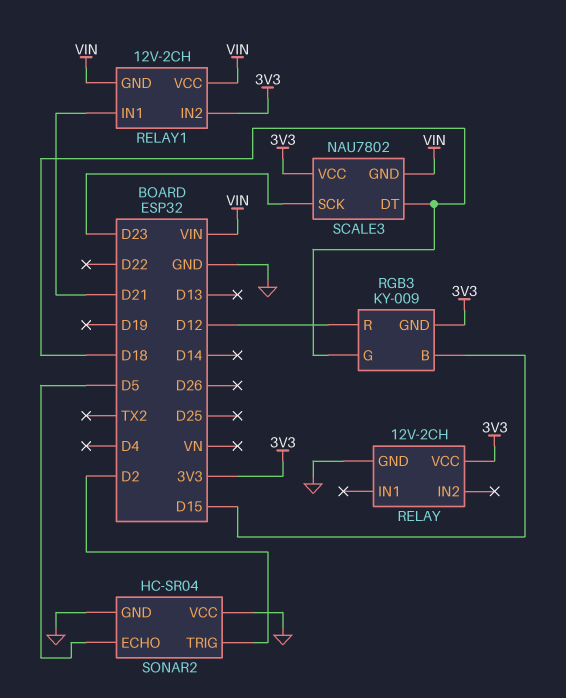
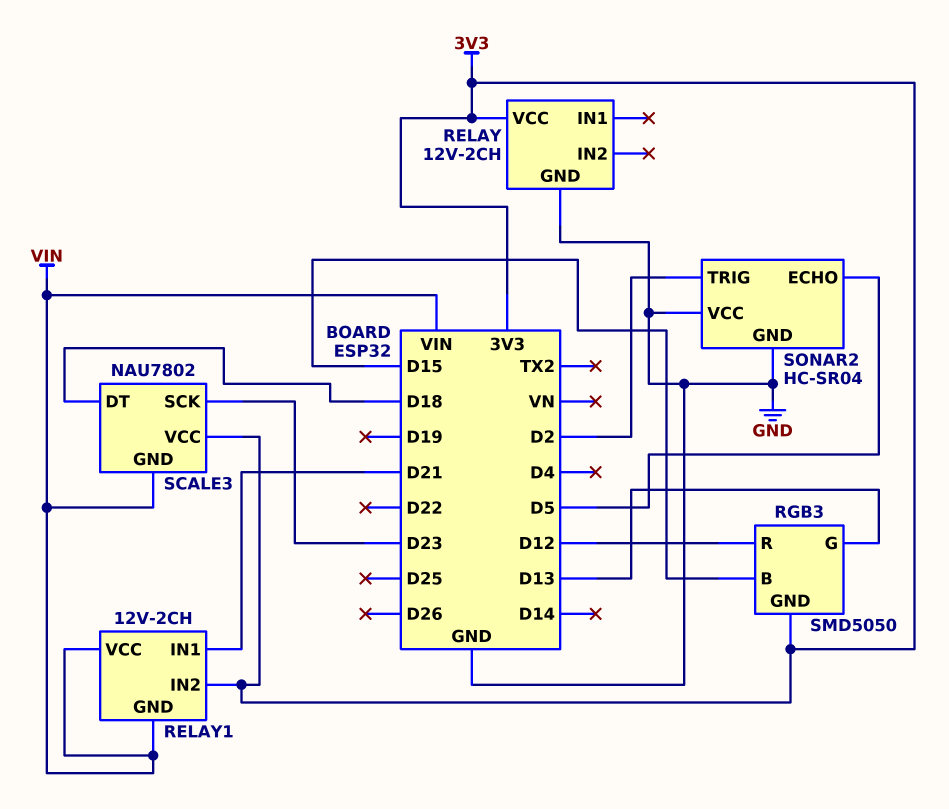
RGB3: KY-009 -> SMD5050
RGB3 pin G: D18 -> D13

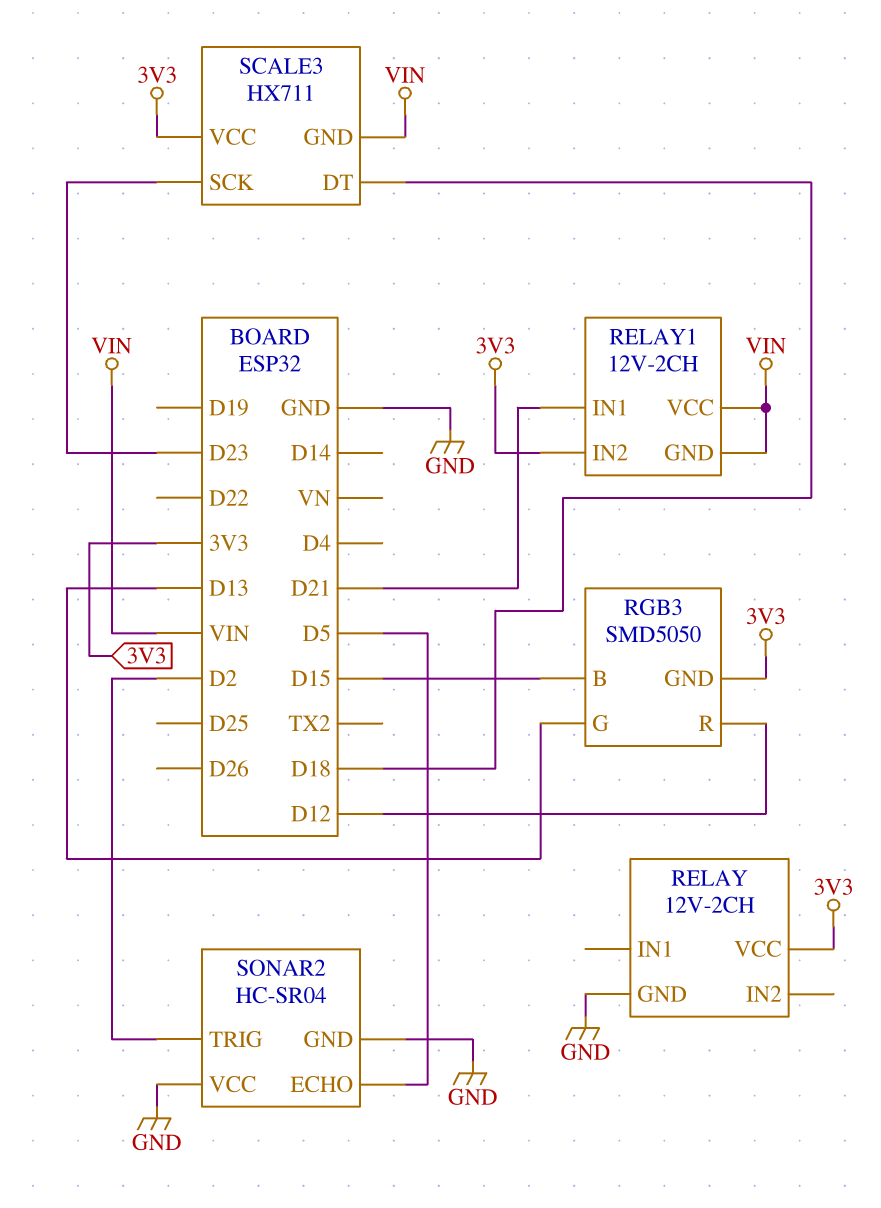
SCALE3: NAU7802 -> HX711

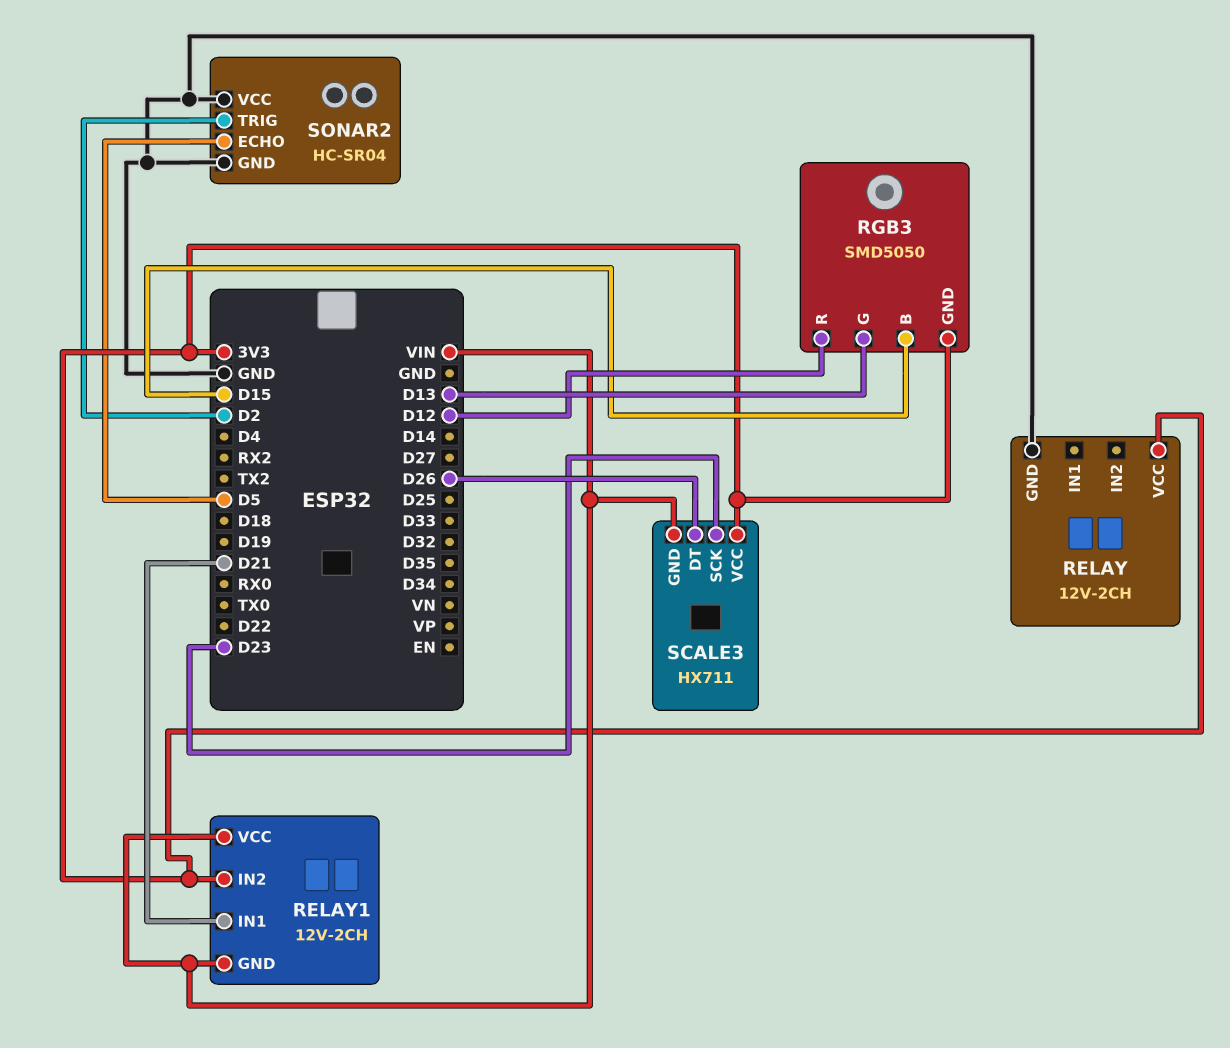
SCALE3 pin DT: D18 -> D26

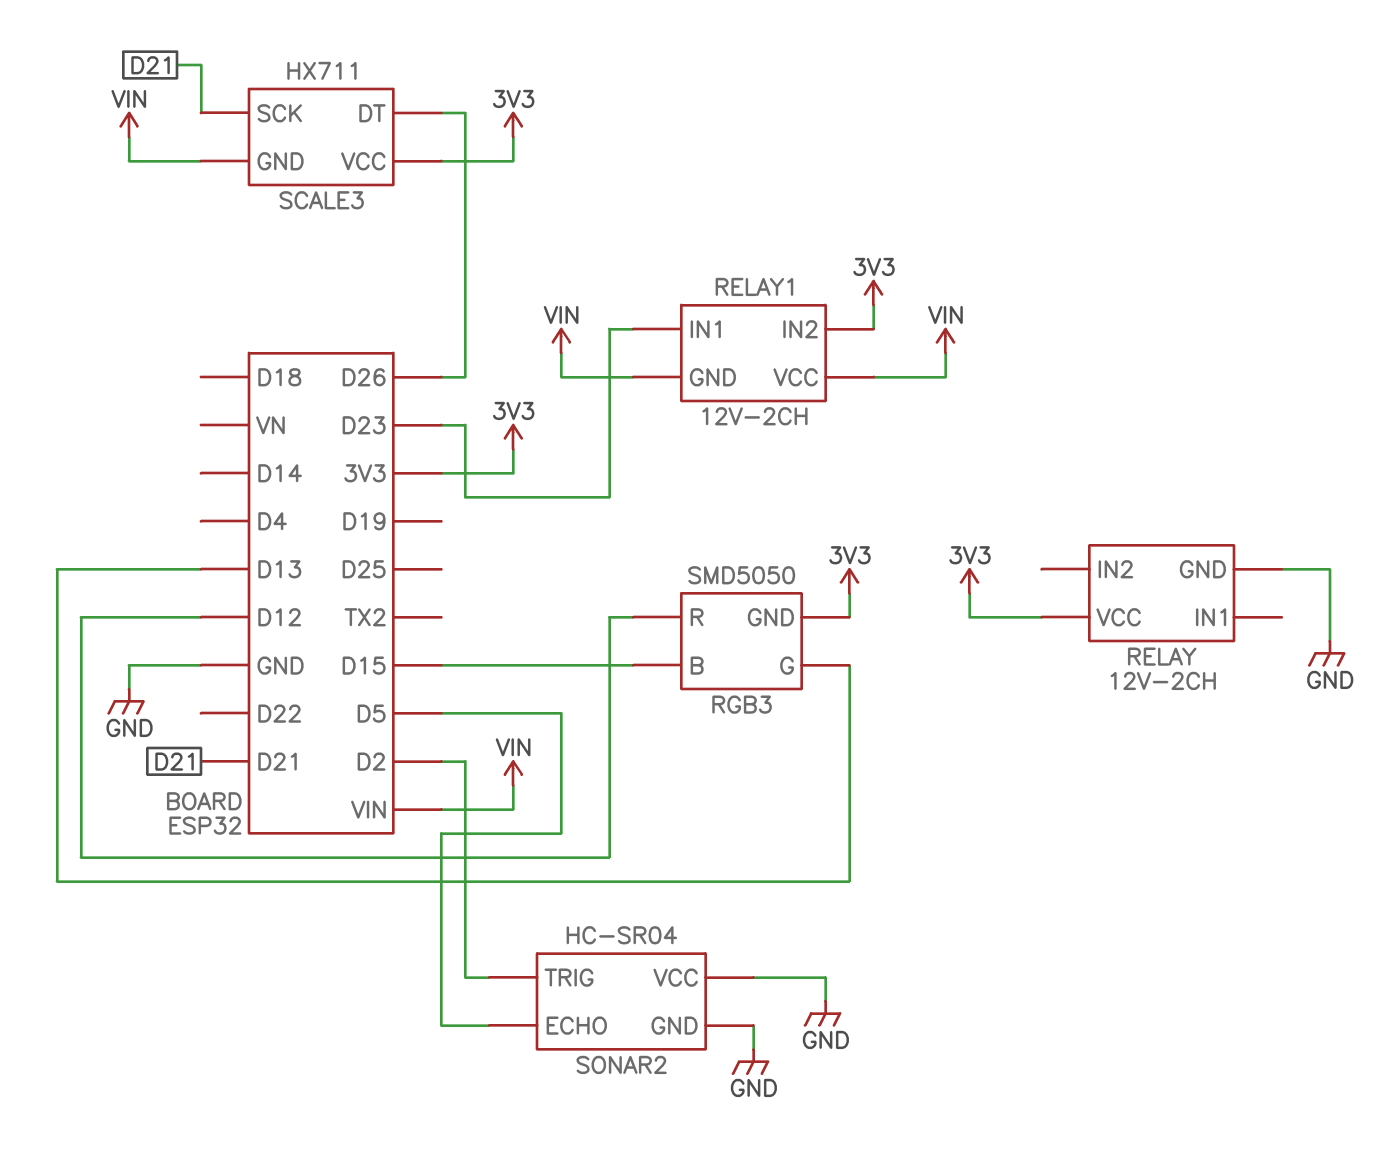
RELAY1 pin IN1: D21 -> D23
SCALE3 pin SCK: D23 -> D21

